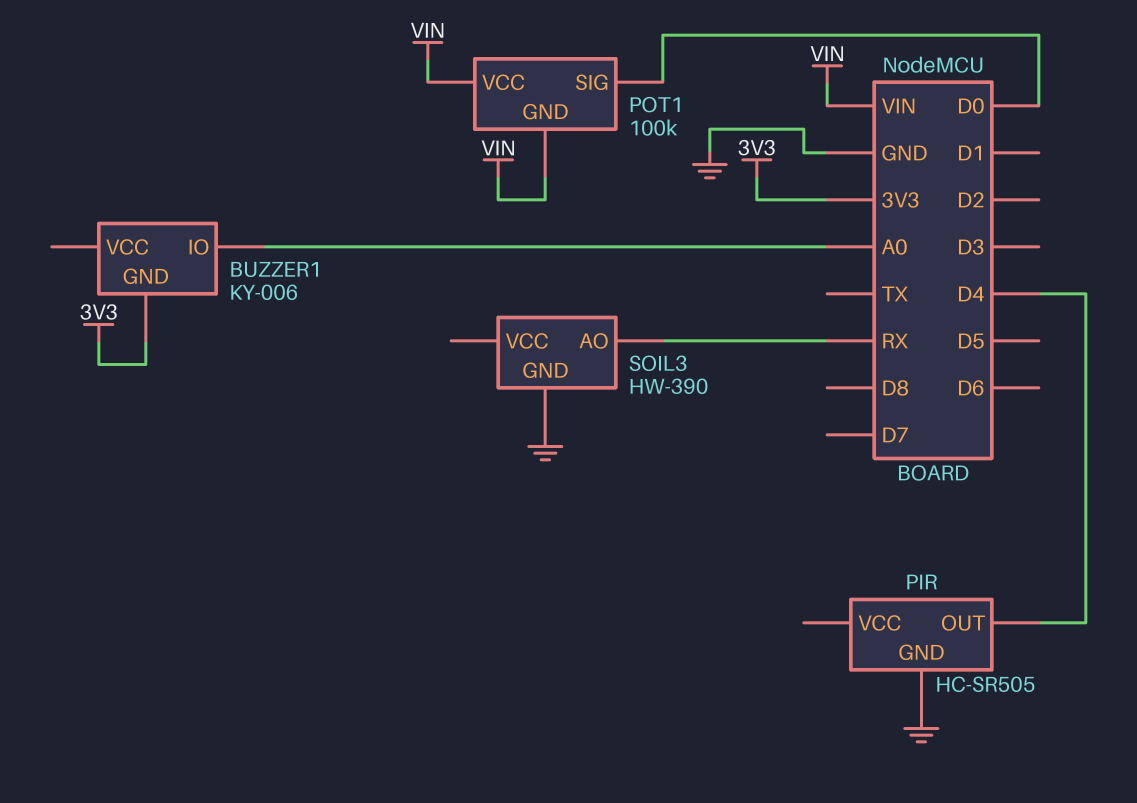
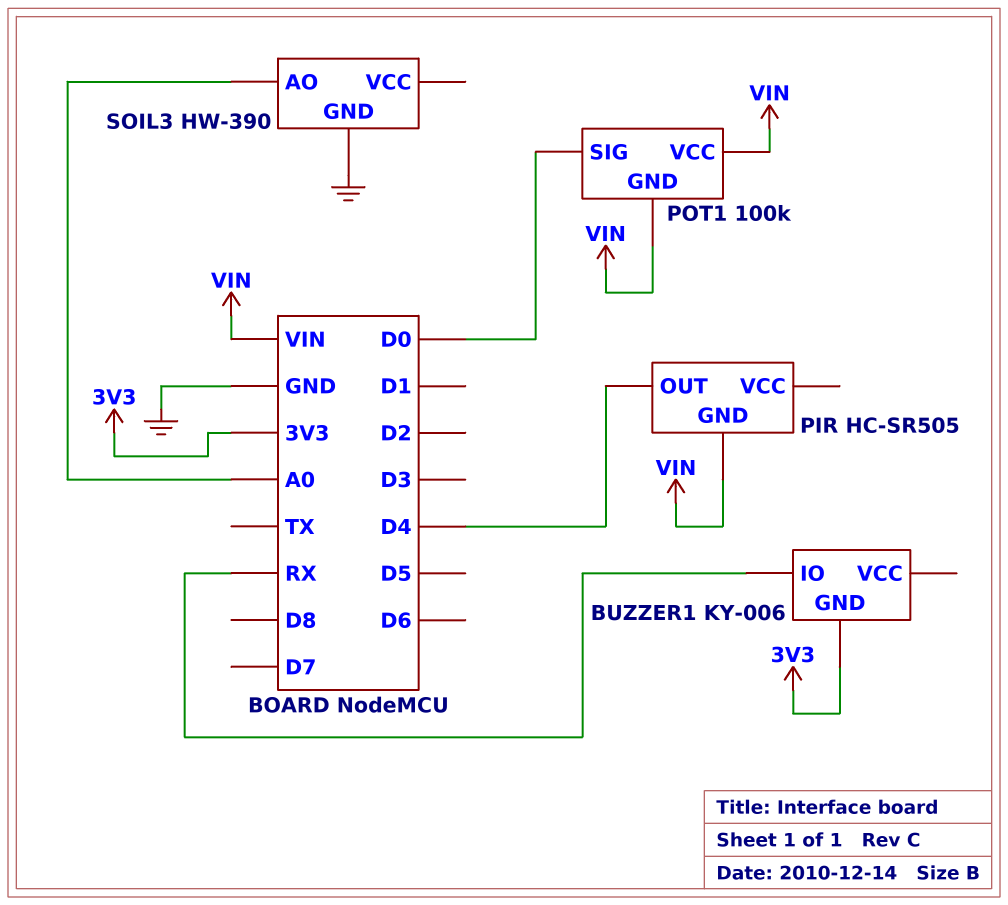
BUZZER1 pin IO: A0 -> RX
PIR pin GND: GND -> VIN
SOIL3 pin AO: RX -> A0

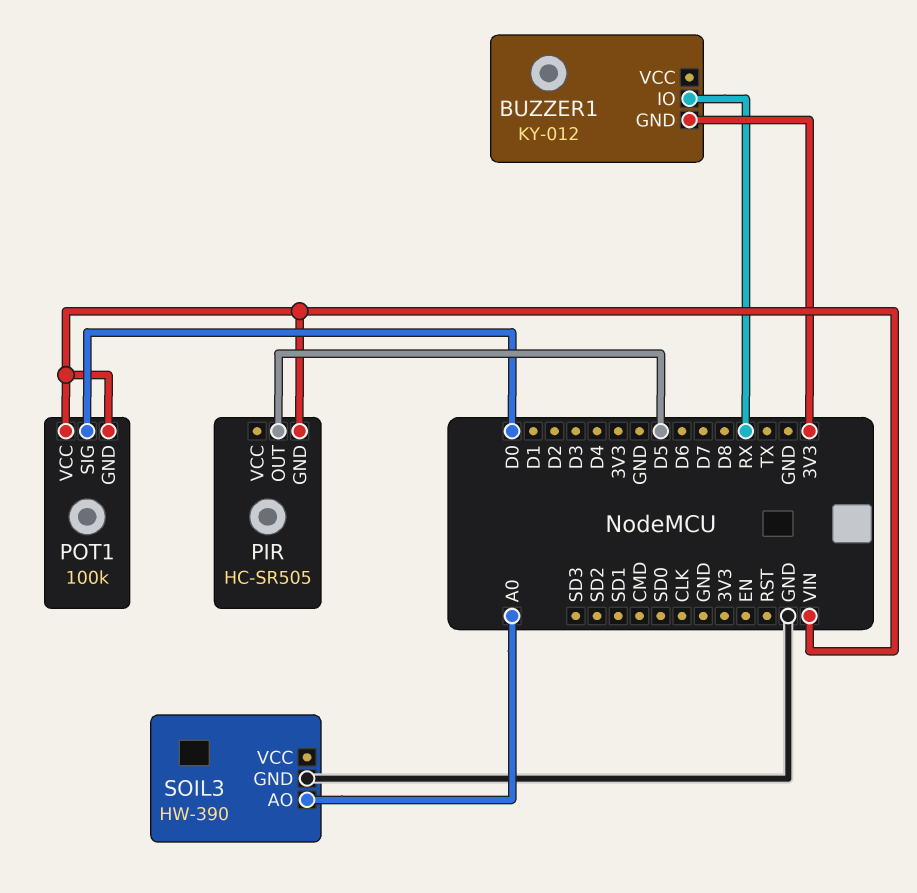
BUZZER1: KY-006 -> KY-012
PIR pin OUT: D4 -> D5

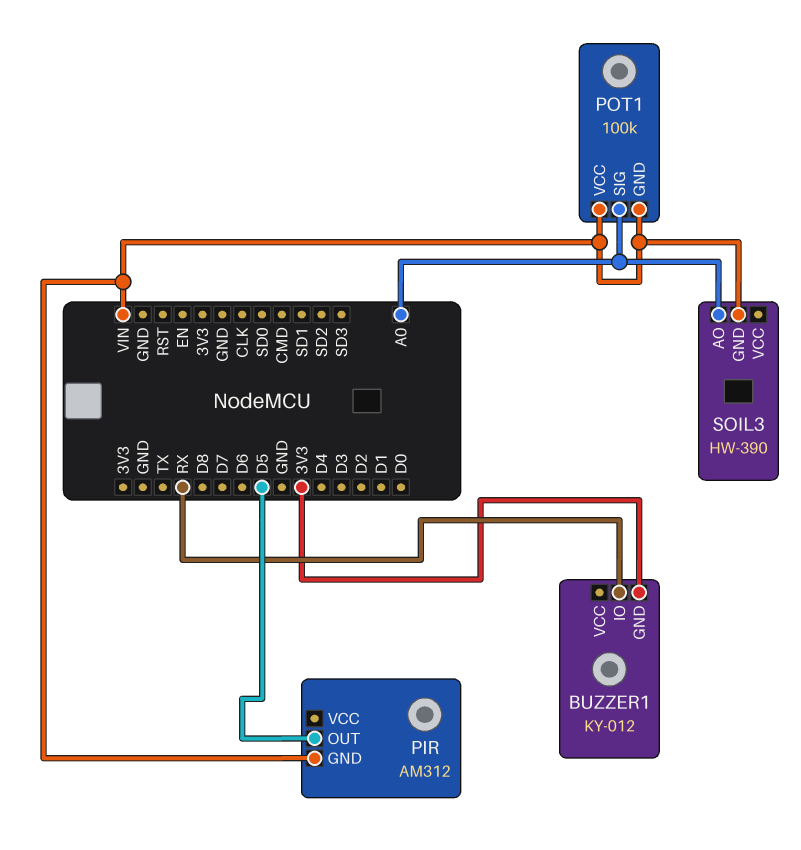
PIR: HC-SR505 -> AM312
POT1 pin SIG: D0 -> A0
SOIL3 pin GND: GND -> VIN

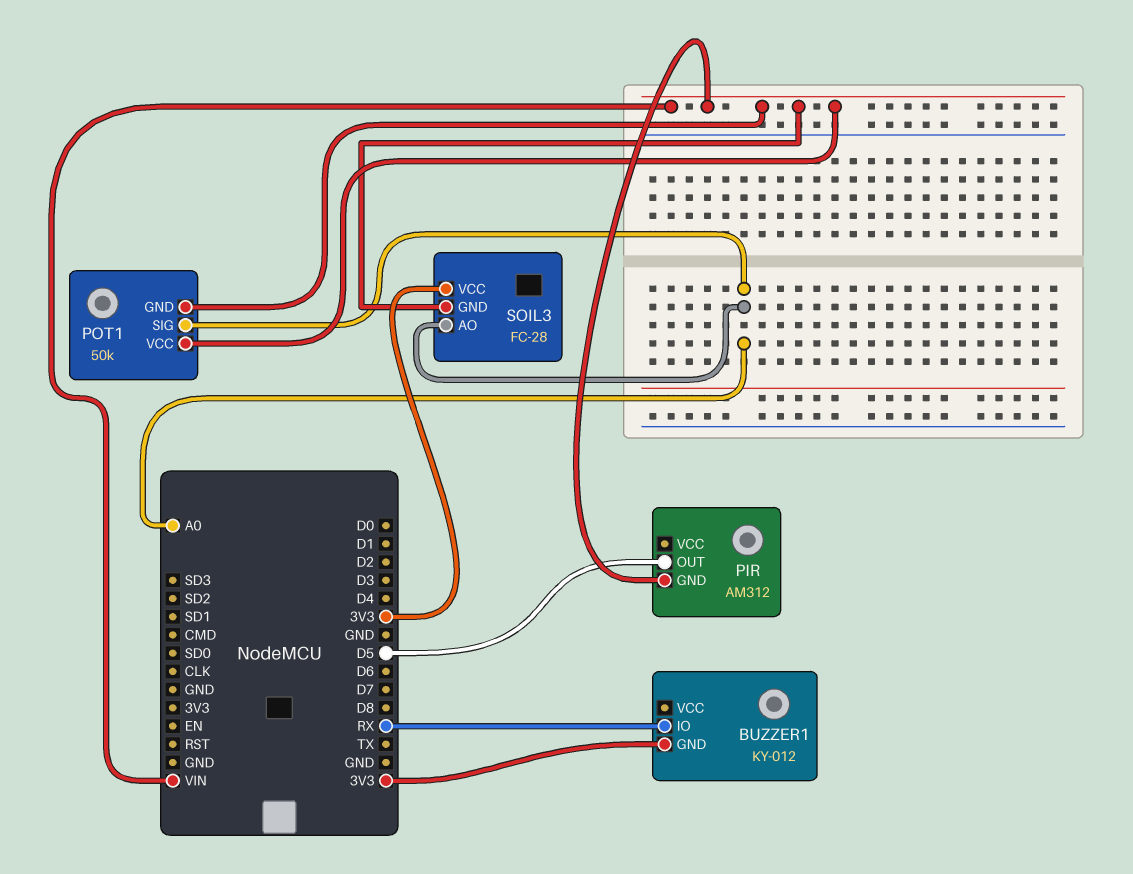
POT1: 100k -> 50k
SOIL3: HW-390 -> FC-28
SOIL3 pin VCC: none -> 3V3

